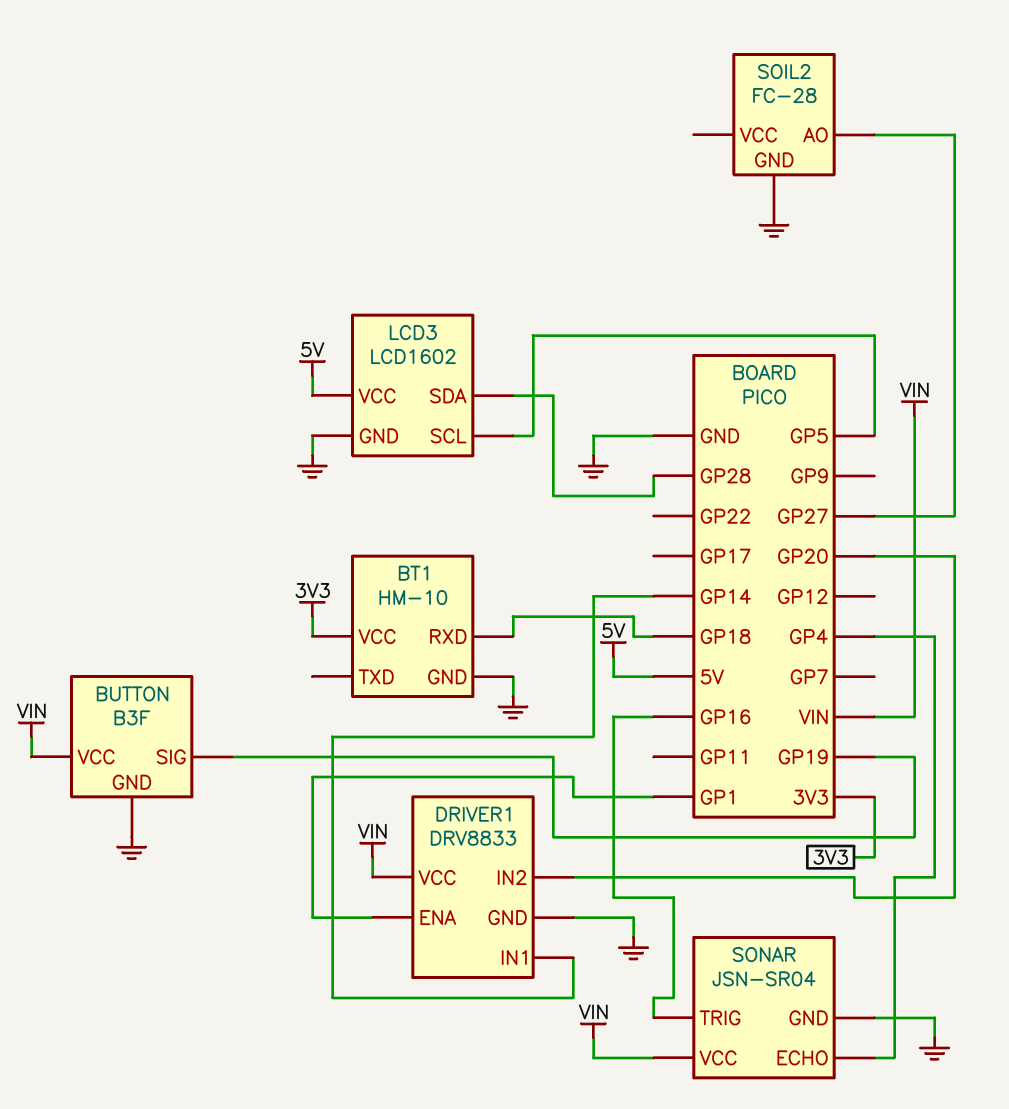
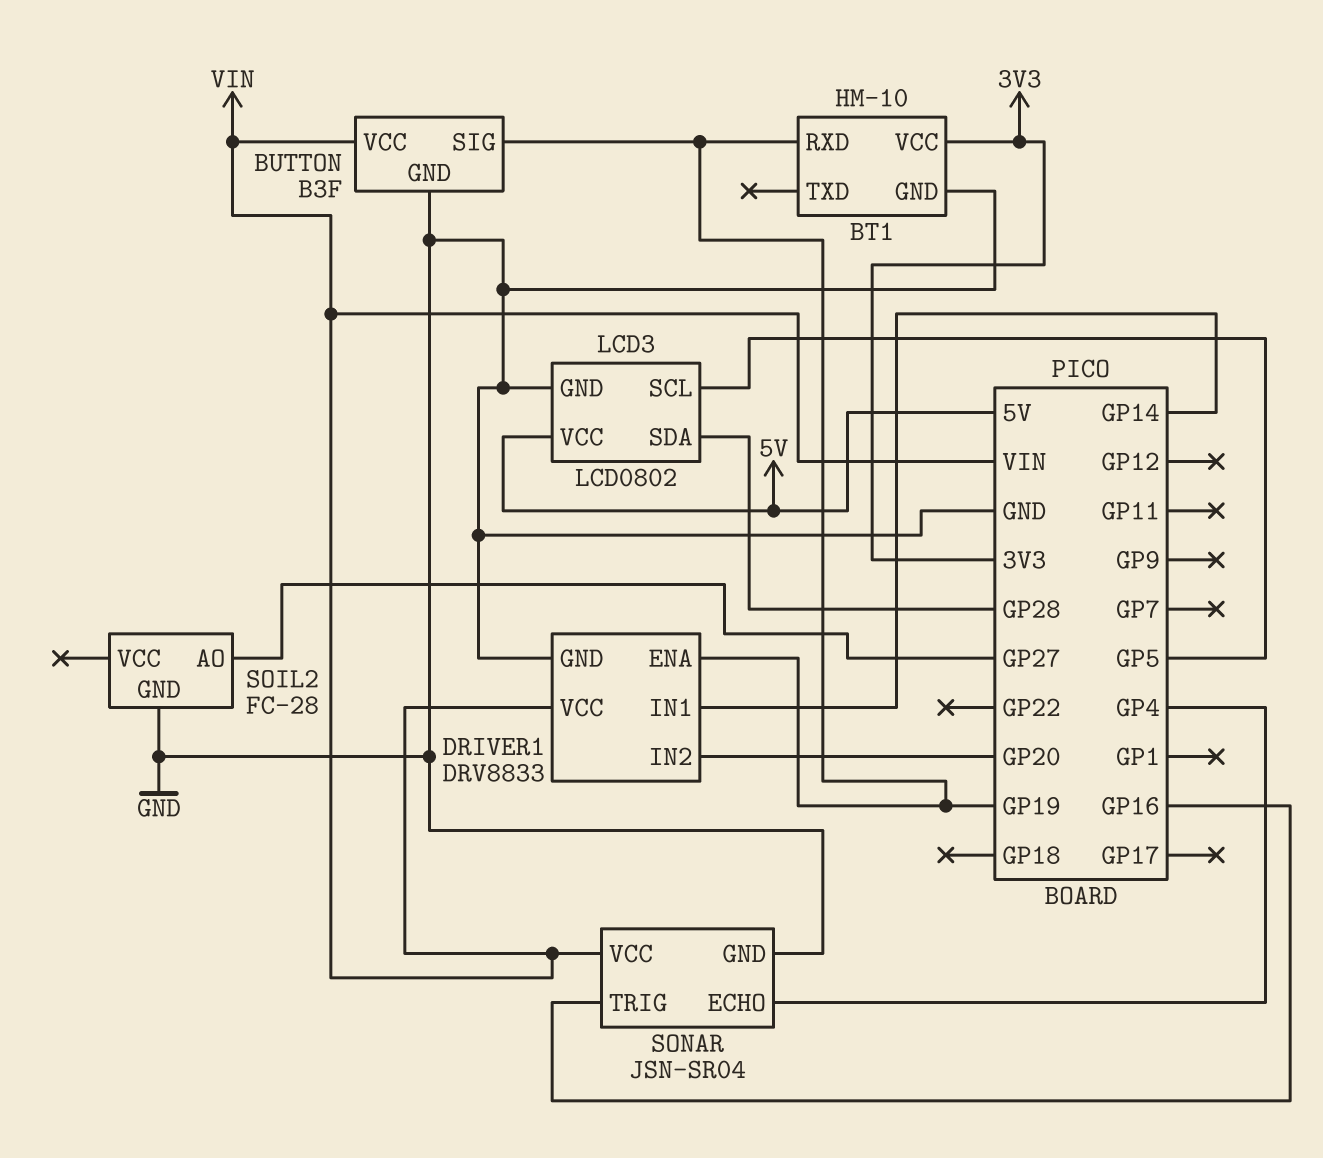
BT1 pin RXD: GP18 -> GP19
DRIVER1 pin ENA: GP1 -> GP19
LCD3: LCD1602 -> LCD0802

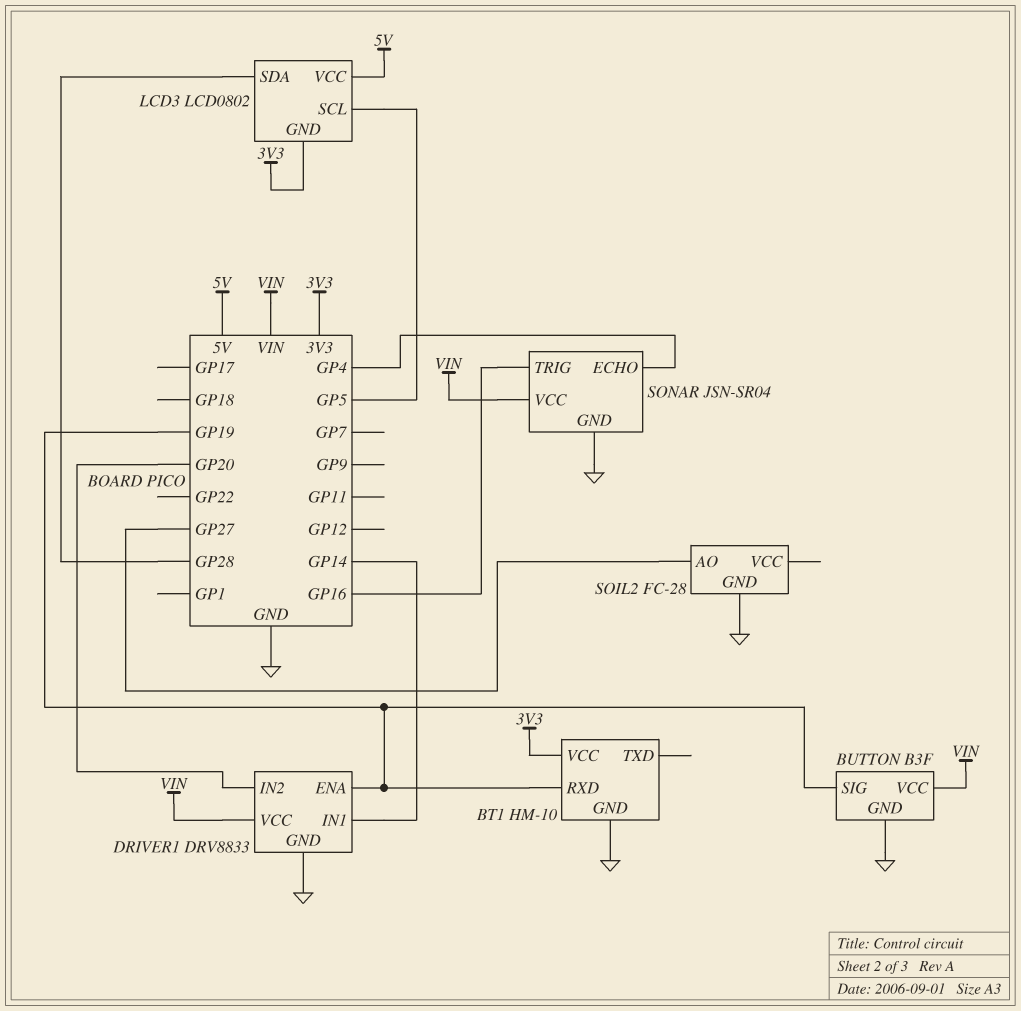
LCD3 pin GND: GND -> 3V3

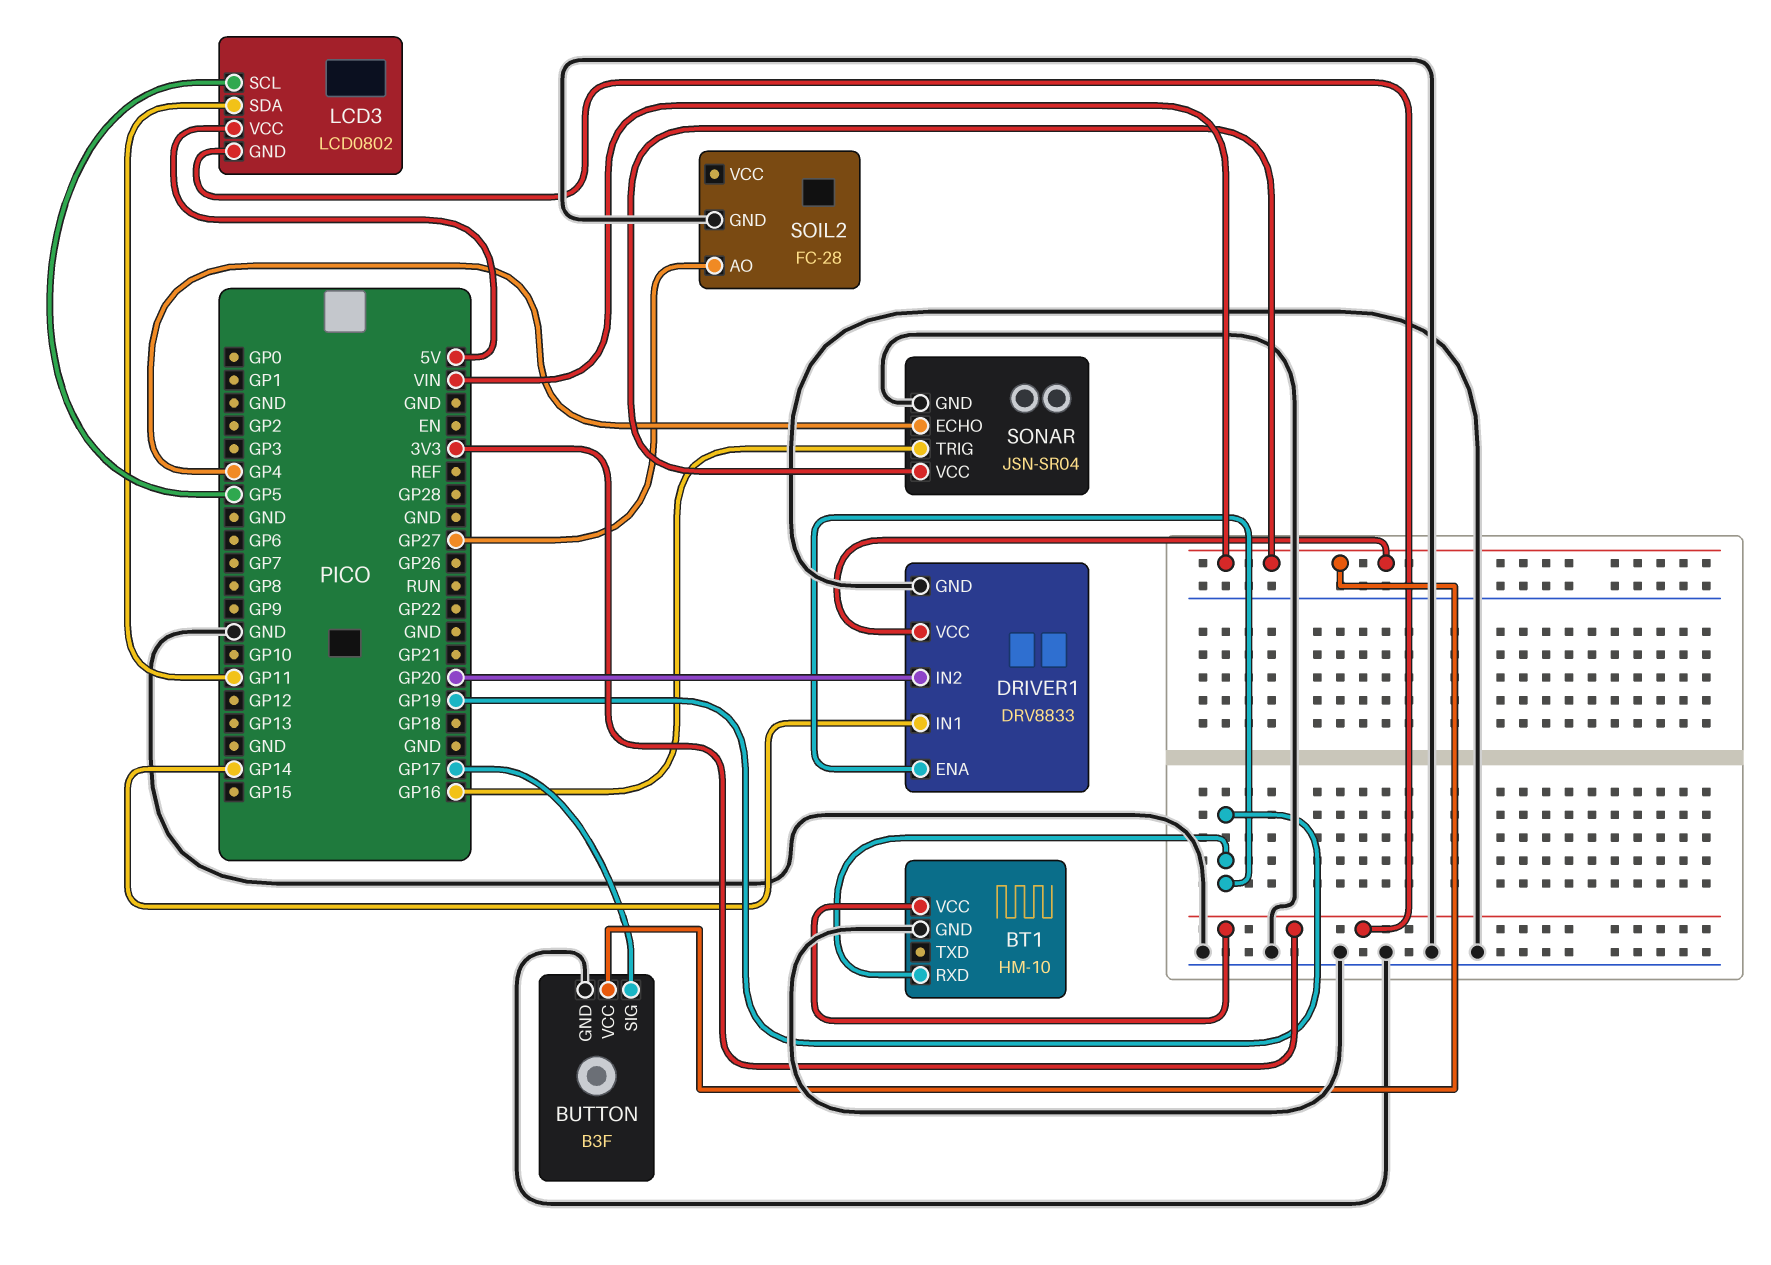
BUTTON pin SIG: GP19 -> GP17
LCD3 pin SDA: GP28 -> GP11

